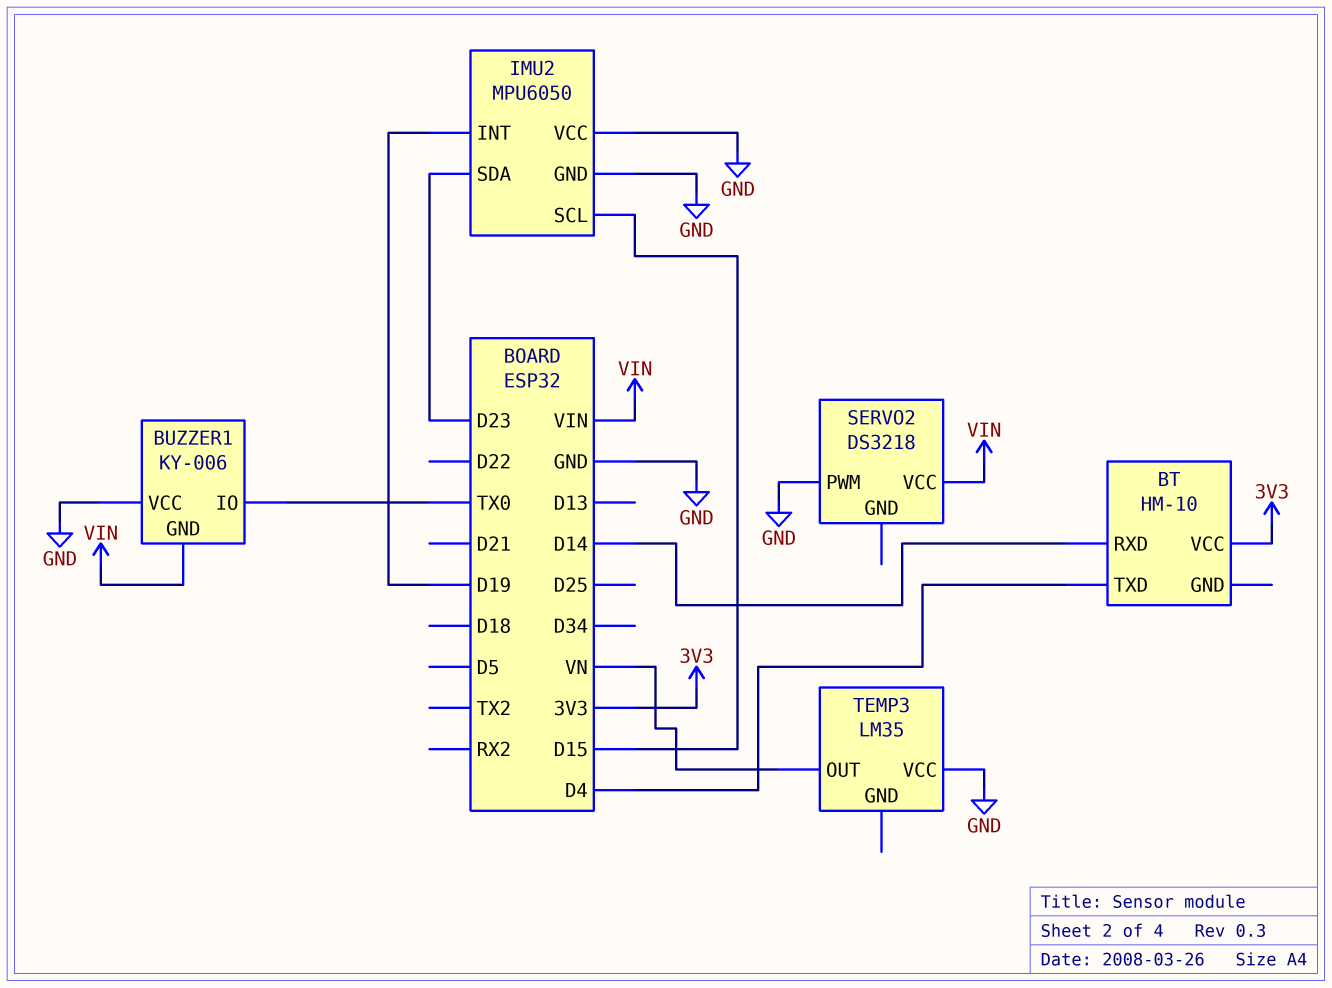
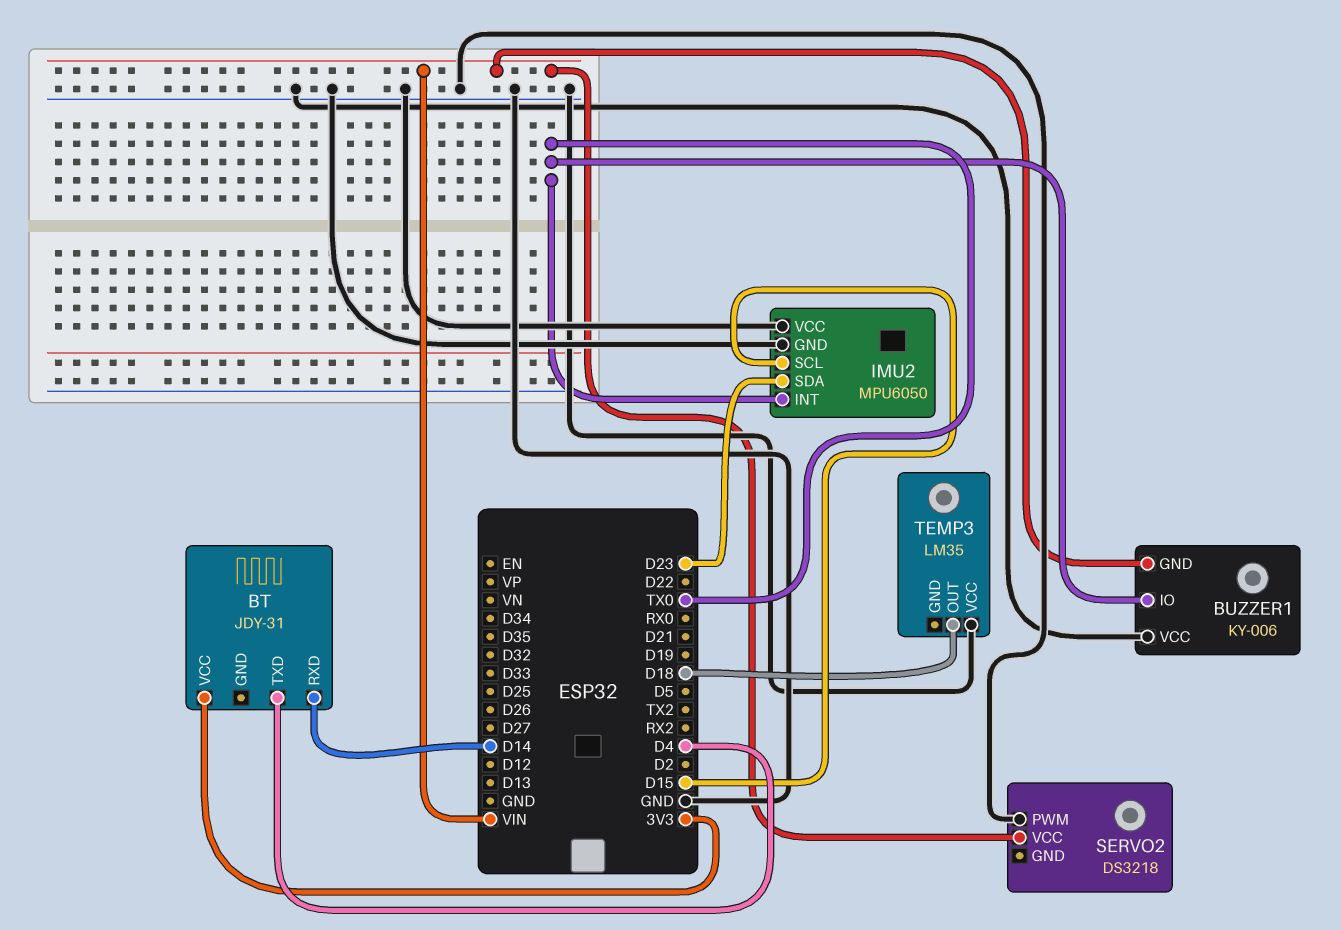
BT: HM-10 -> JDY-31
IMU2 pin INT: D19 -> TX0
TEMP3 pin OUT: VN -> D18

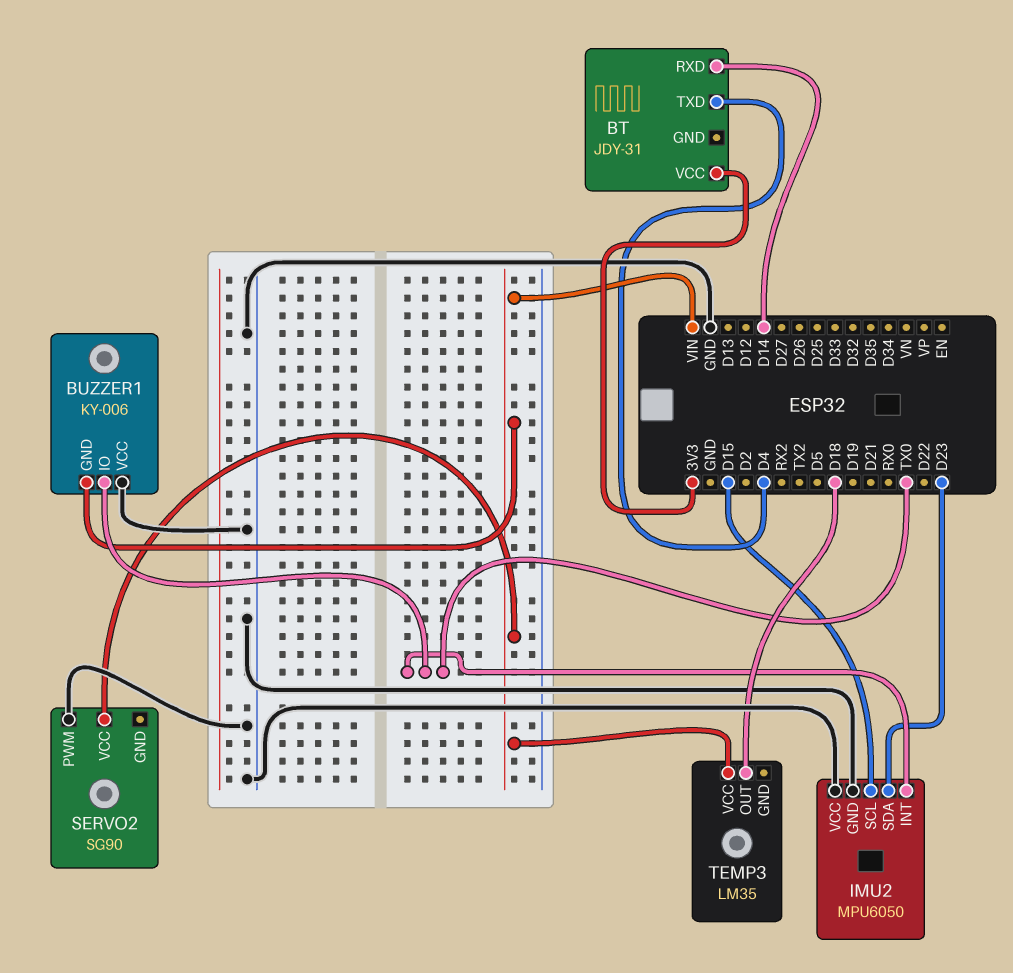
SERVO2: DS3218 -> SG90
TEMP3 pin VCC: GND -> VIN

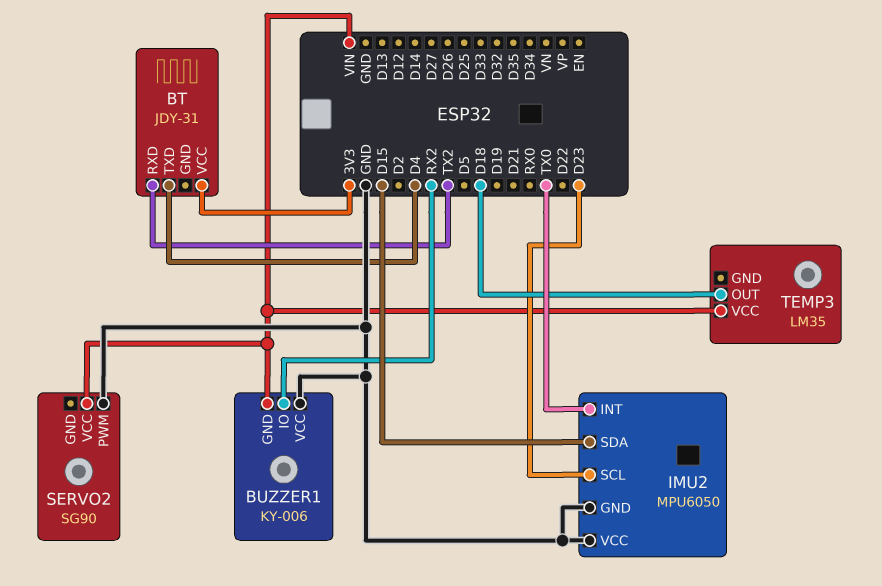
BT pin RXD: D14 -> TX2
BUZZER1 pin IO: TX0 -> RX2
IMU2 pin SCL: D15 -> D23
IMU2 pin SDA: D23 -> D15

